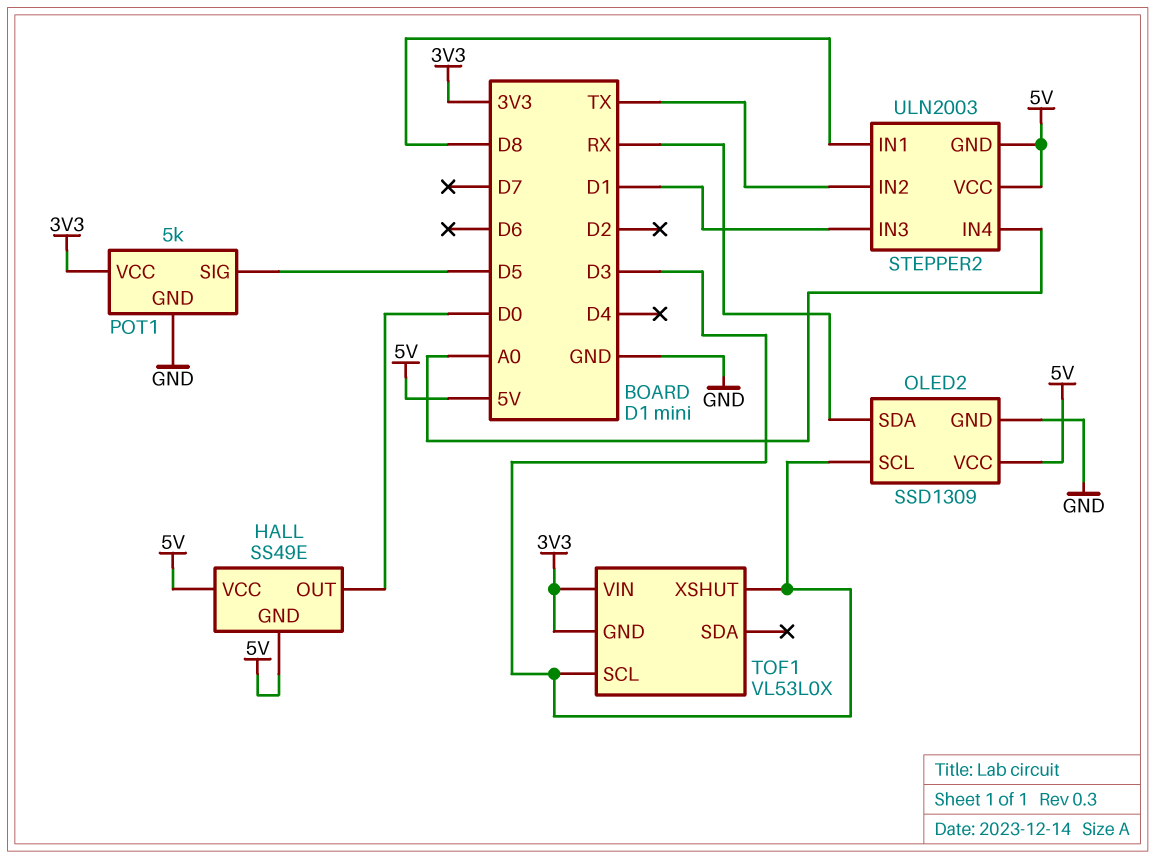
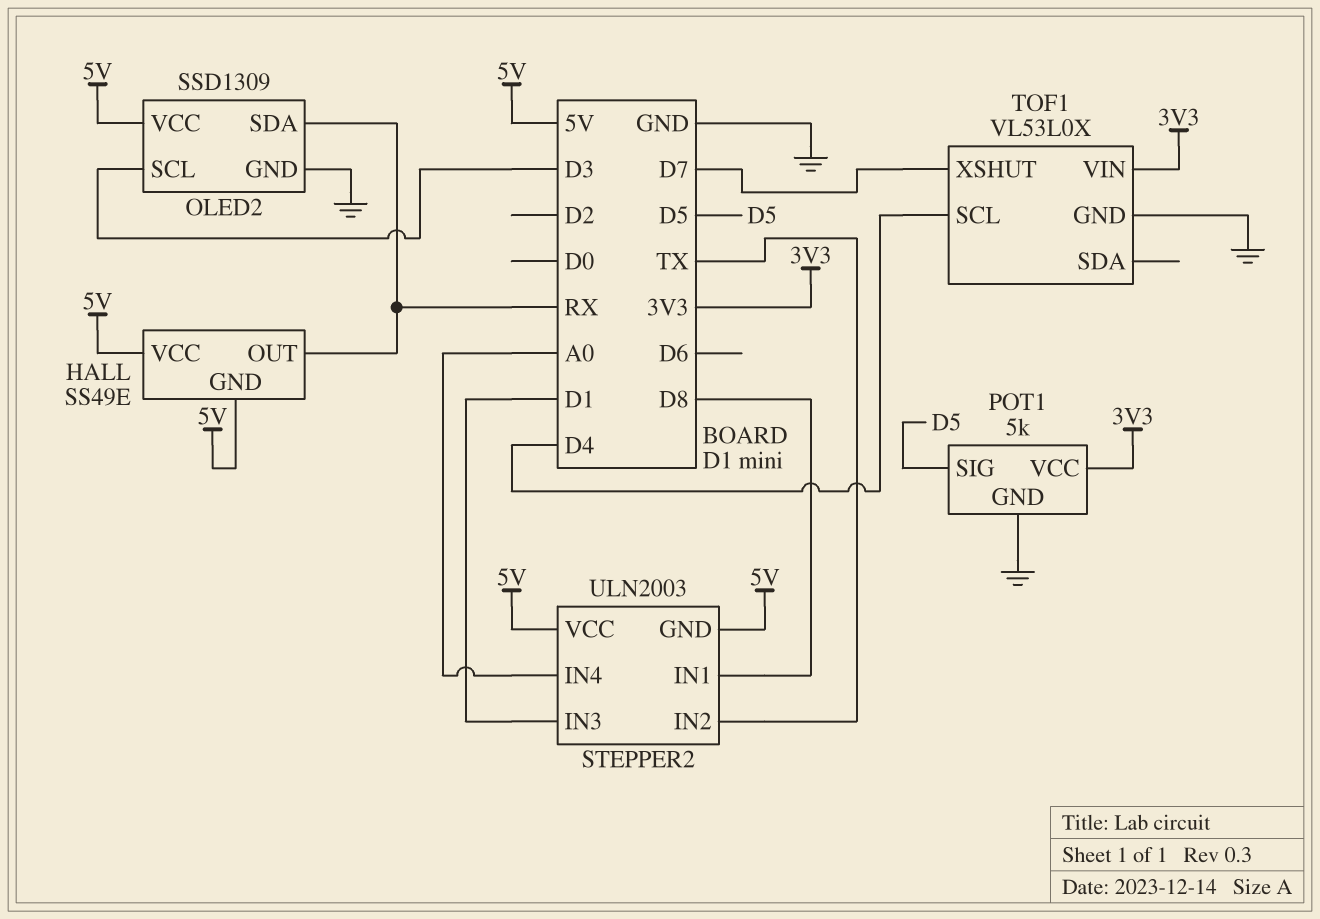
HALL pin OUT: D0 -> RX
TOF1 pin GND: 3V3 -> GND
TOF1 pin SCL: D3 -> D4
TOF1 pin XSHUT: D3 -> D7

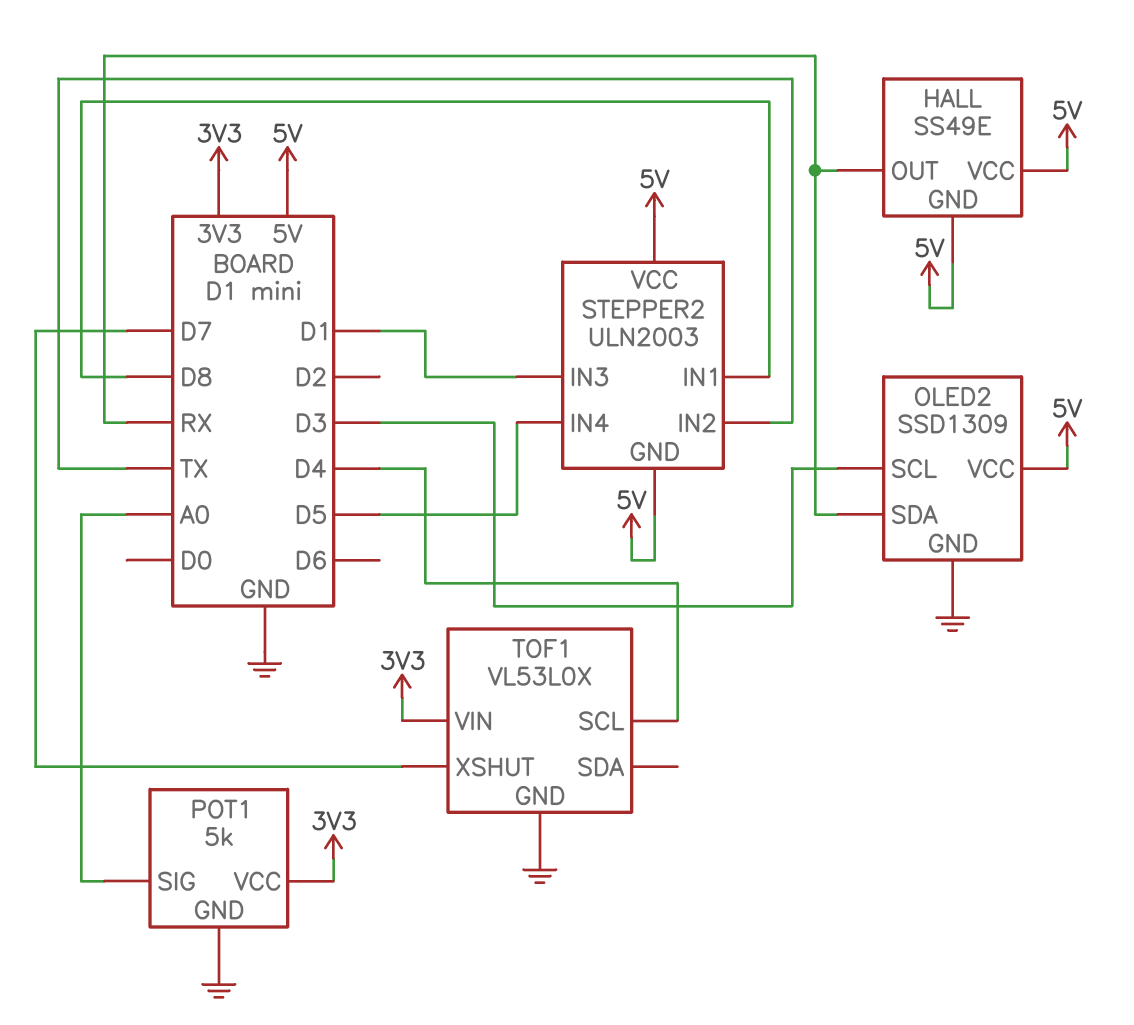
POT1 pin SIG: D5 -> A0
STEPPER2 pin IN4: A0 -> D5

